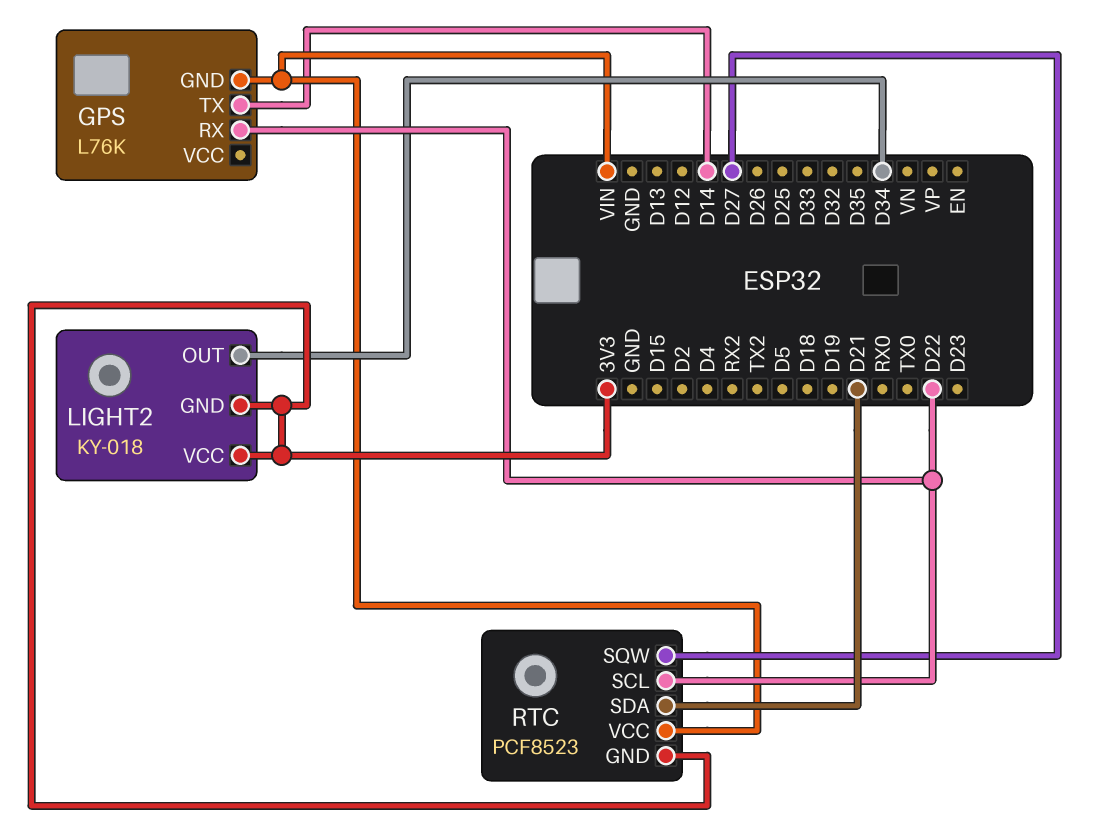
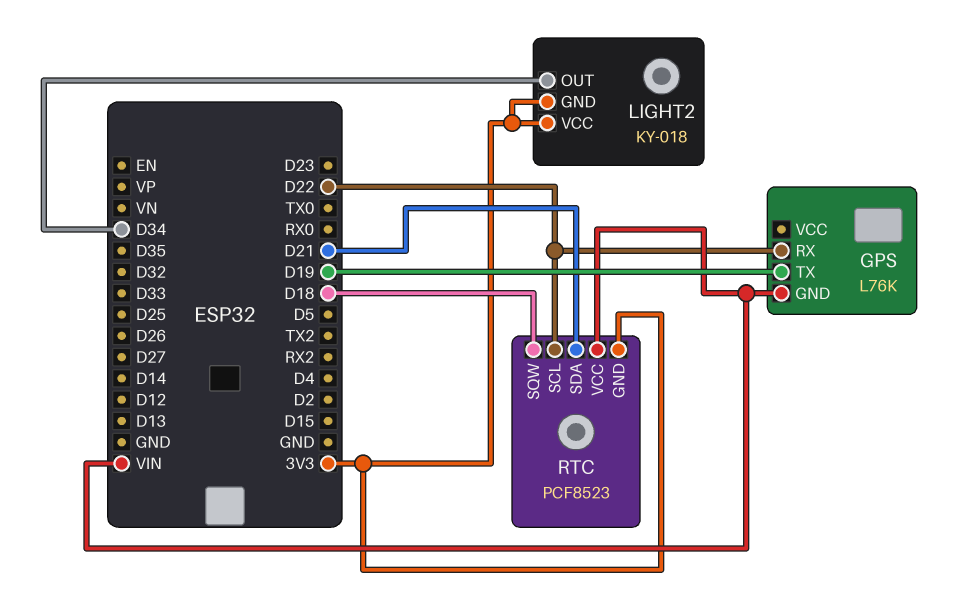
GPS pin TX: D14 -> D19
RTC pin SQW: D27 -> D18

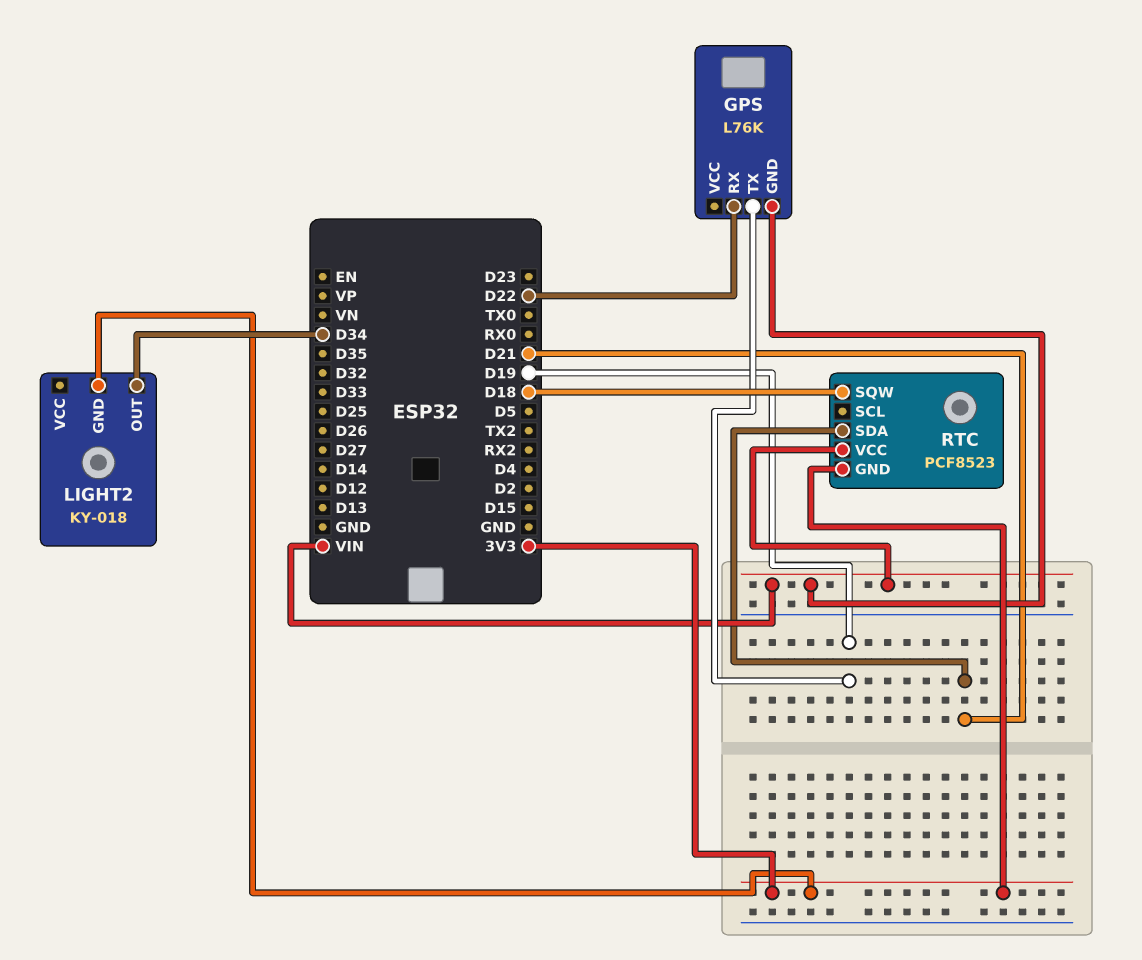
LIGHT2 pin VCC: 3V3 -> none
RTC pin SCL: D22 -> none

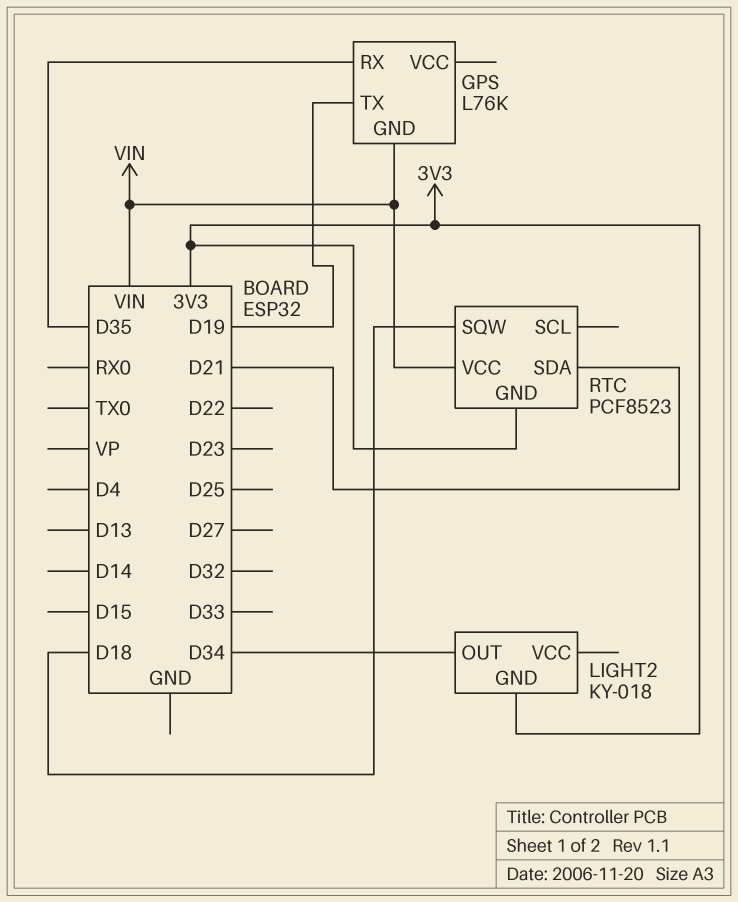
GPS pin RX: D22 -> D35

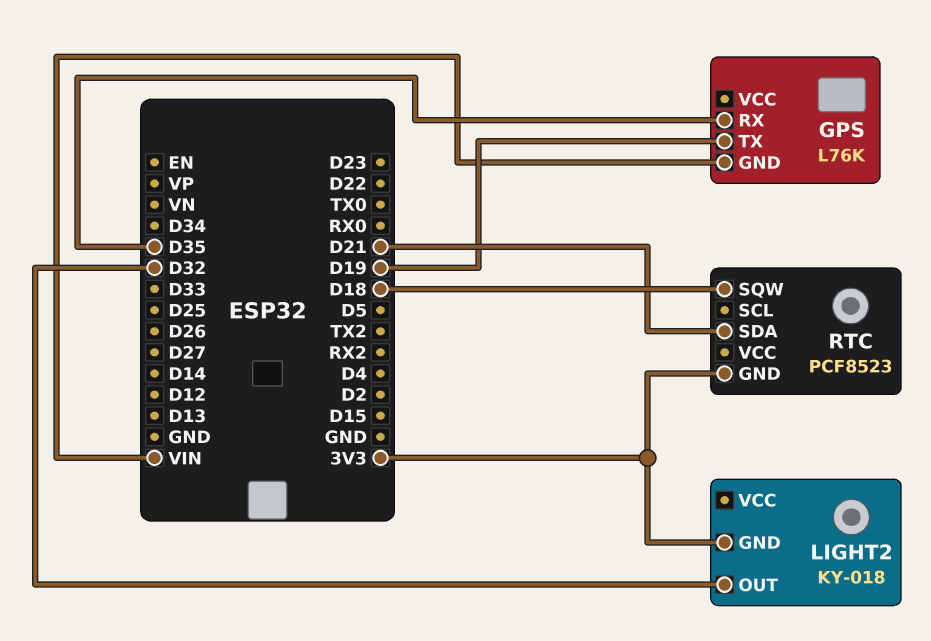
LIGHT2 pin OUT: D34 -> D32
RTC pin VCC: VIN -> none

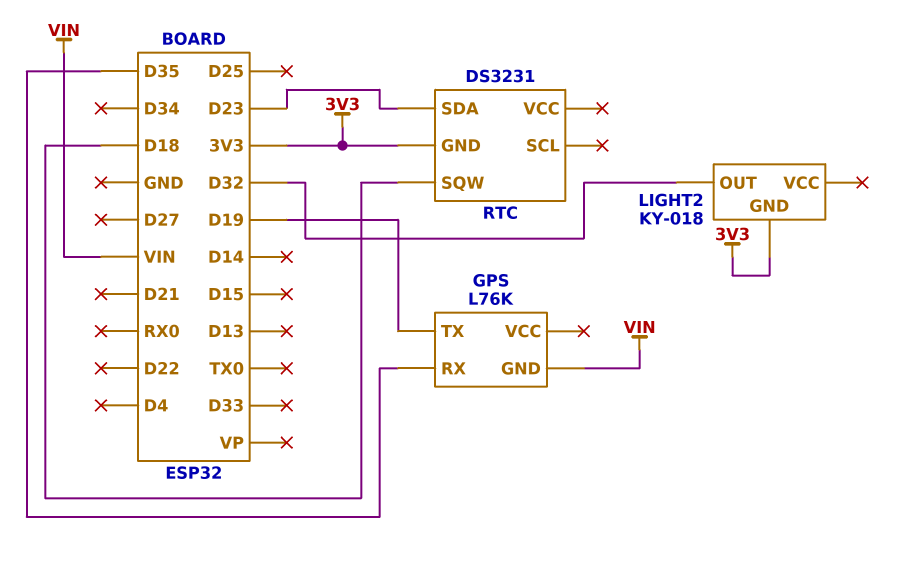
RTC: PCF8523 -> DS3231
RTC pin SDA: D21 -> D23

